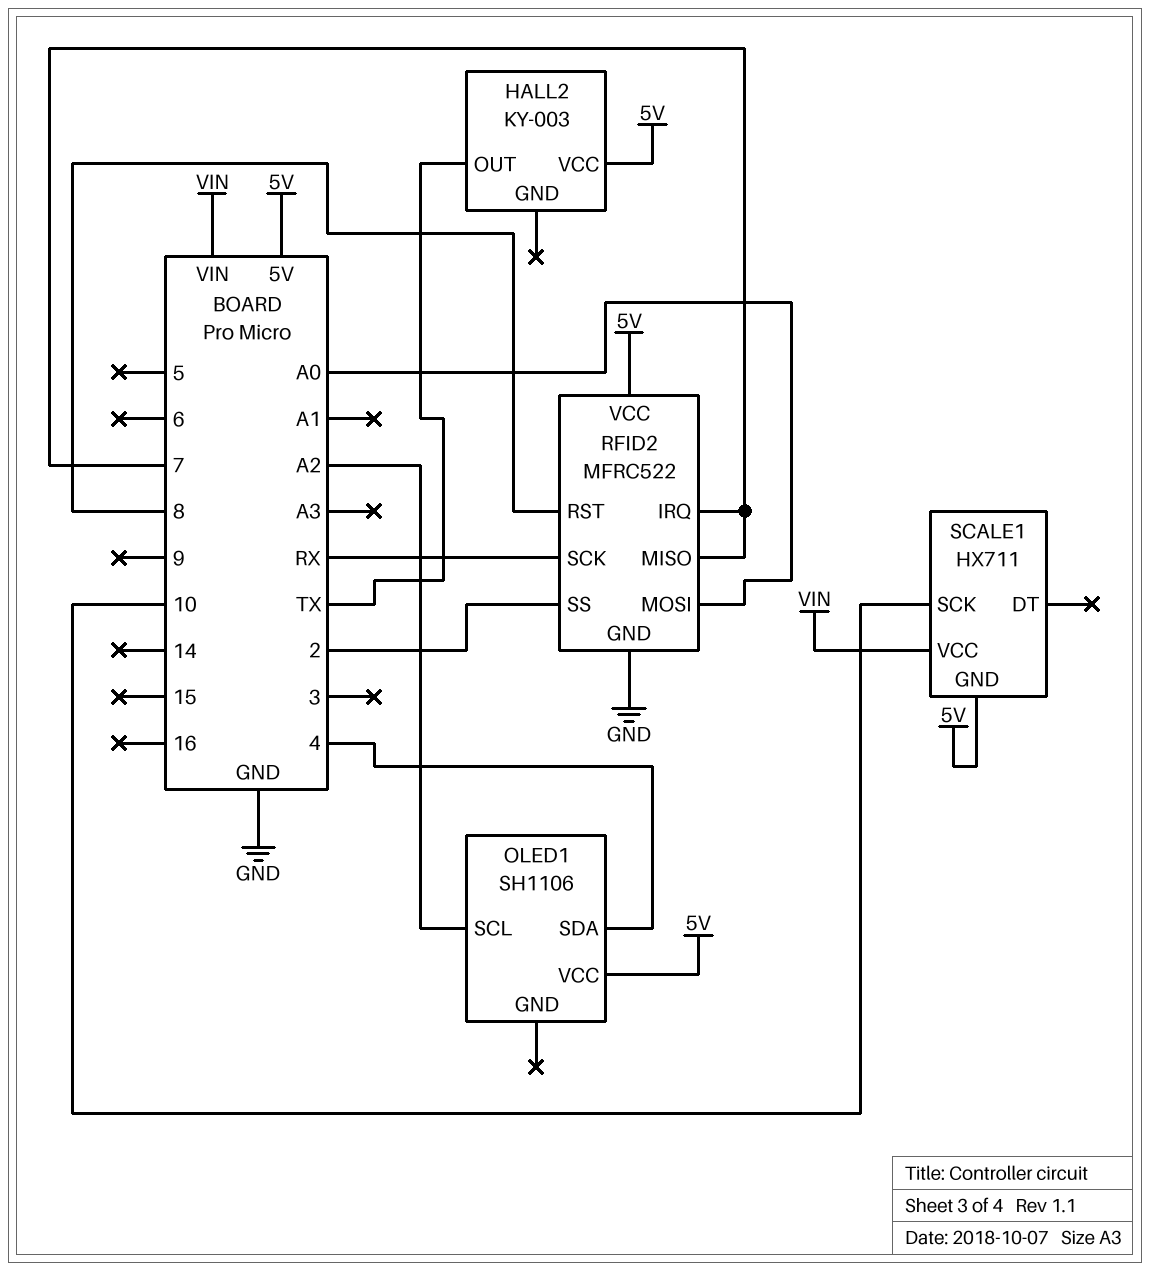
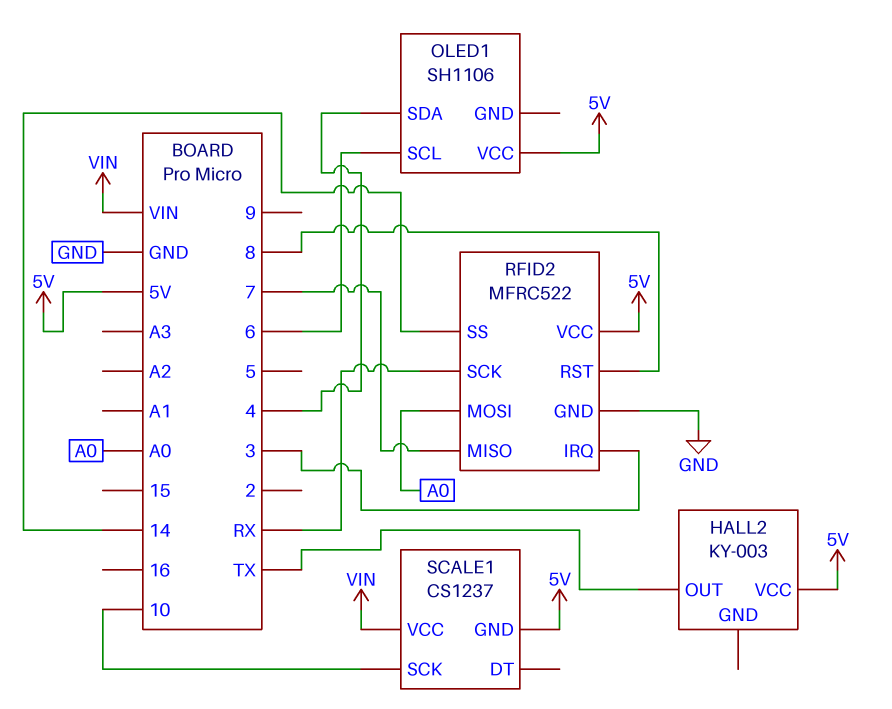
OLED1 pin SCL: A2 -> 6
RFID2 pin IRQ: 7 -> 3
RFID2 pin SS: 2 -> 14
SCALE1: HX711 -> CS1237

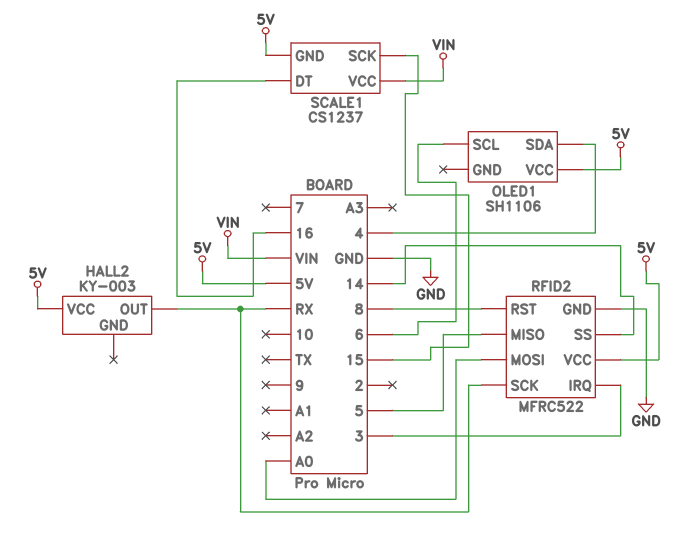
HALL2 pin OUT: TX -> RX
RFID2 pin MISO: 7 -> 5
SCALE1 pin DT: none -> 16
SCALE1 pin SCK: 10 -> 15

